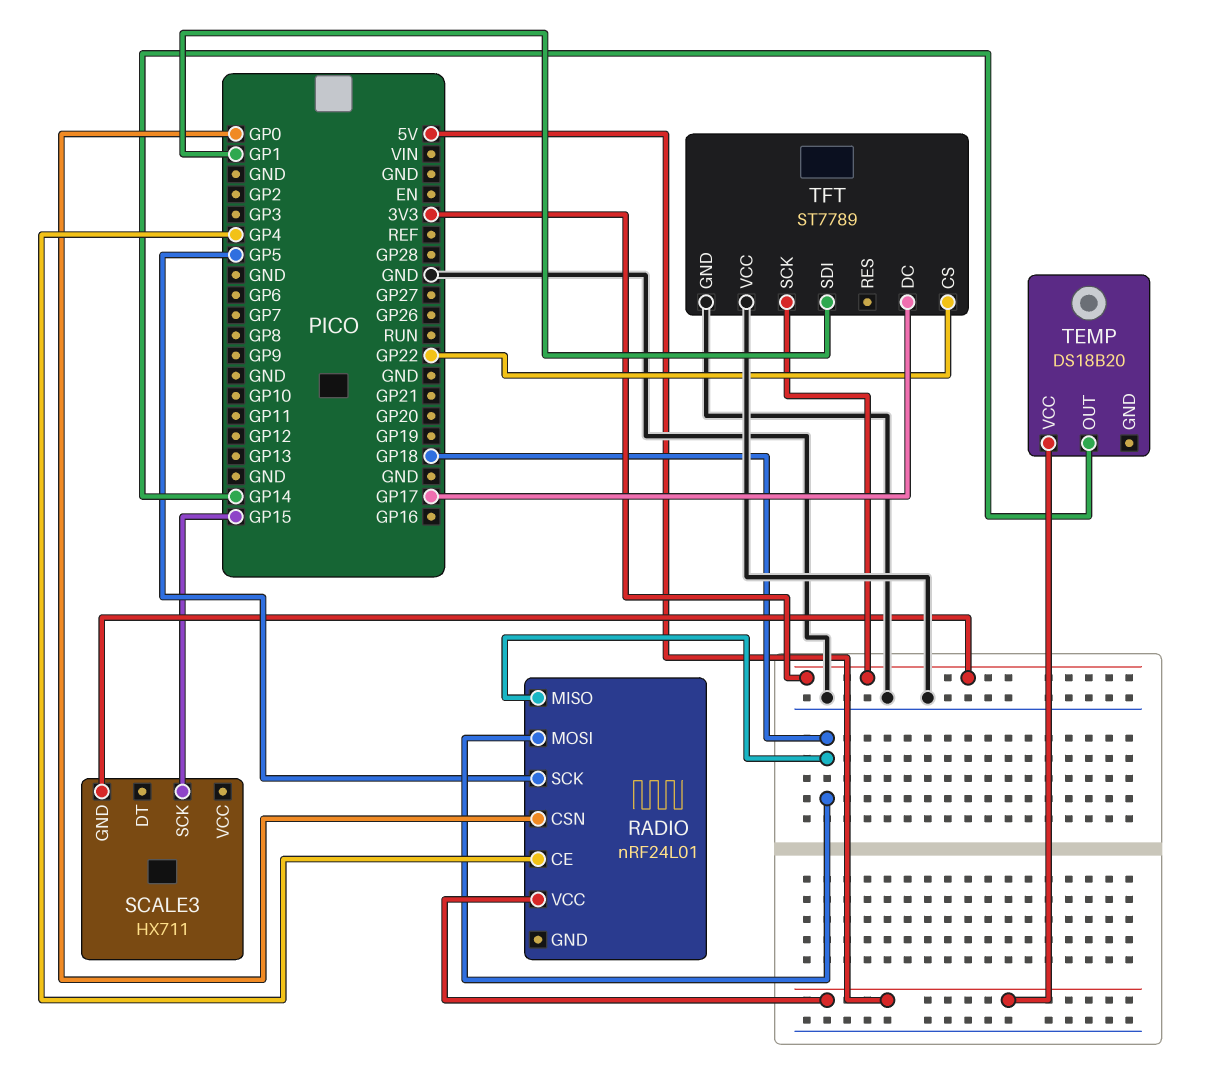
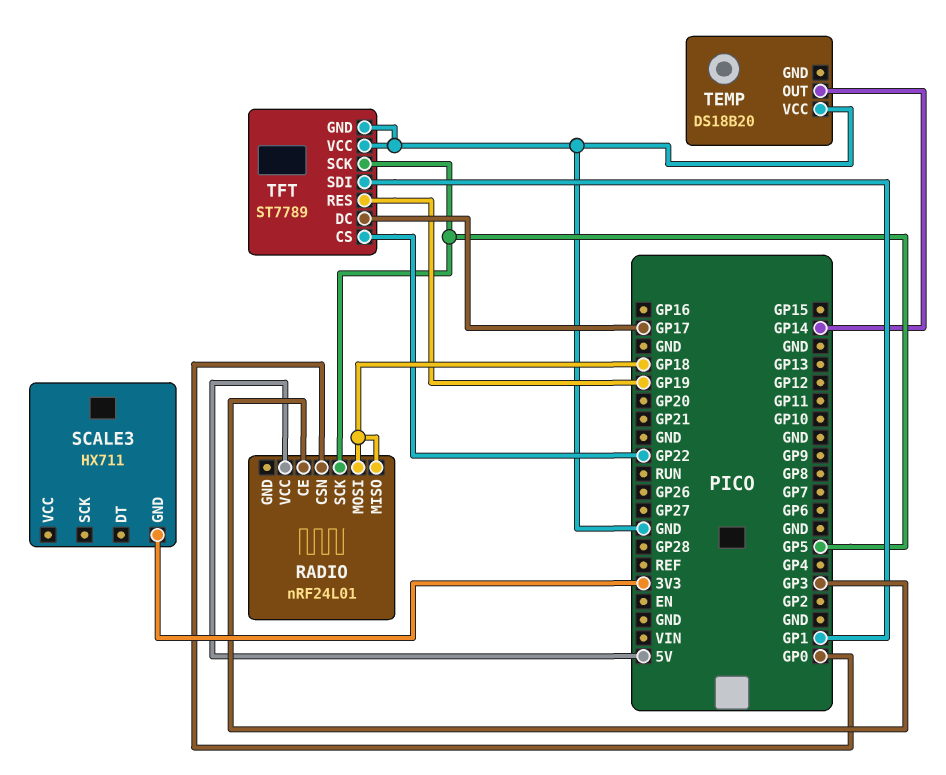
RADIO pin CE: GP4 -> GP3
SCALE3 pin SCK: GP15 -> none
TEMP pin VCC: 5V -> GND
TFT pin RES: none -> GP19
TFT pin SCK: 3V3 -> GP5

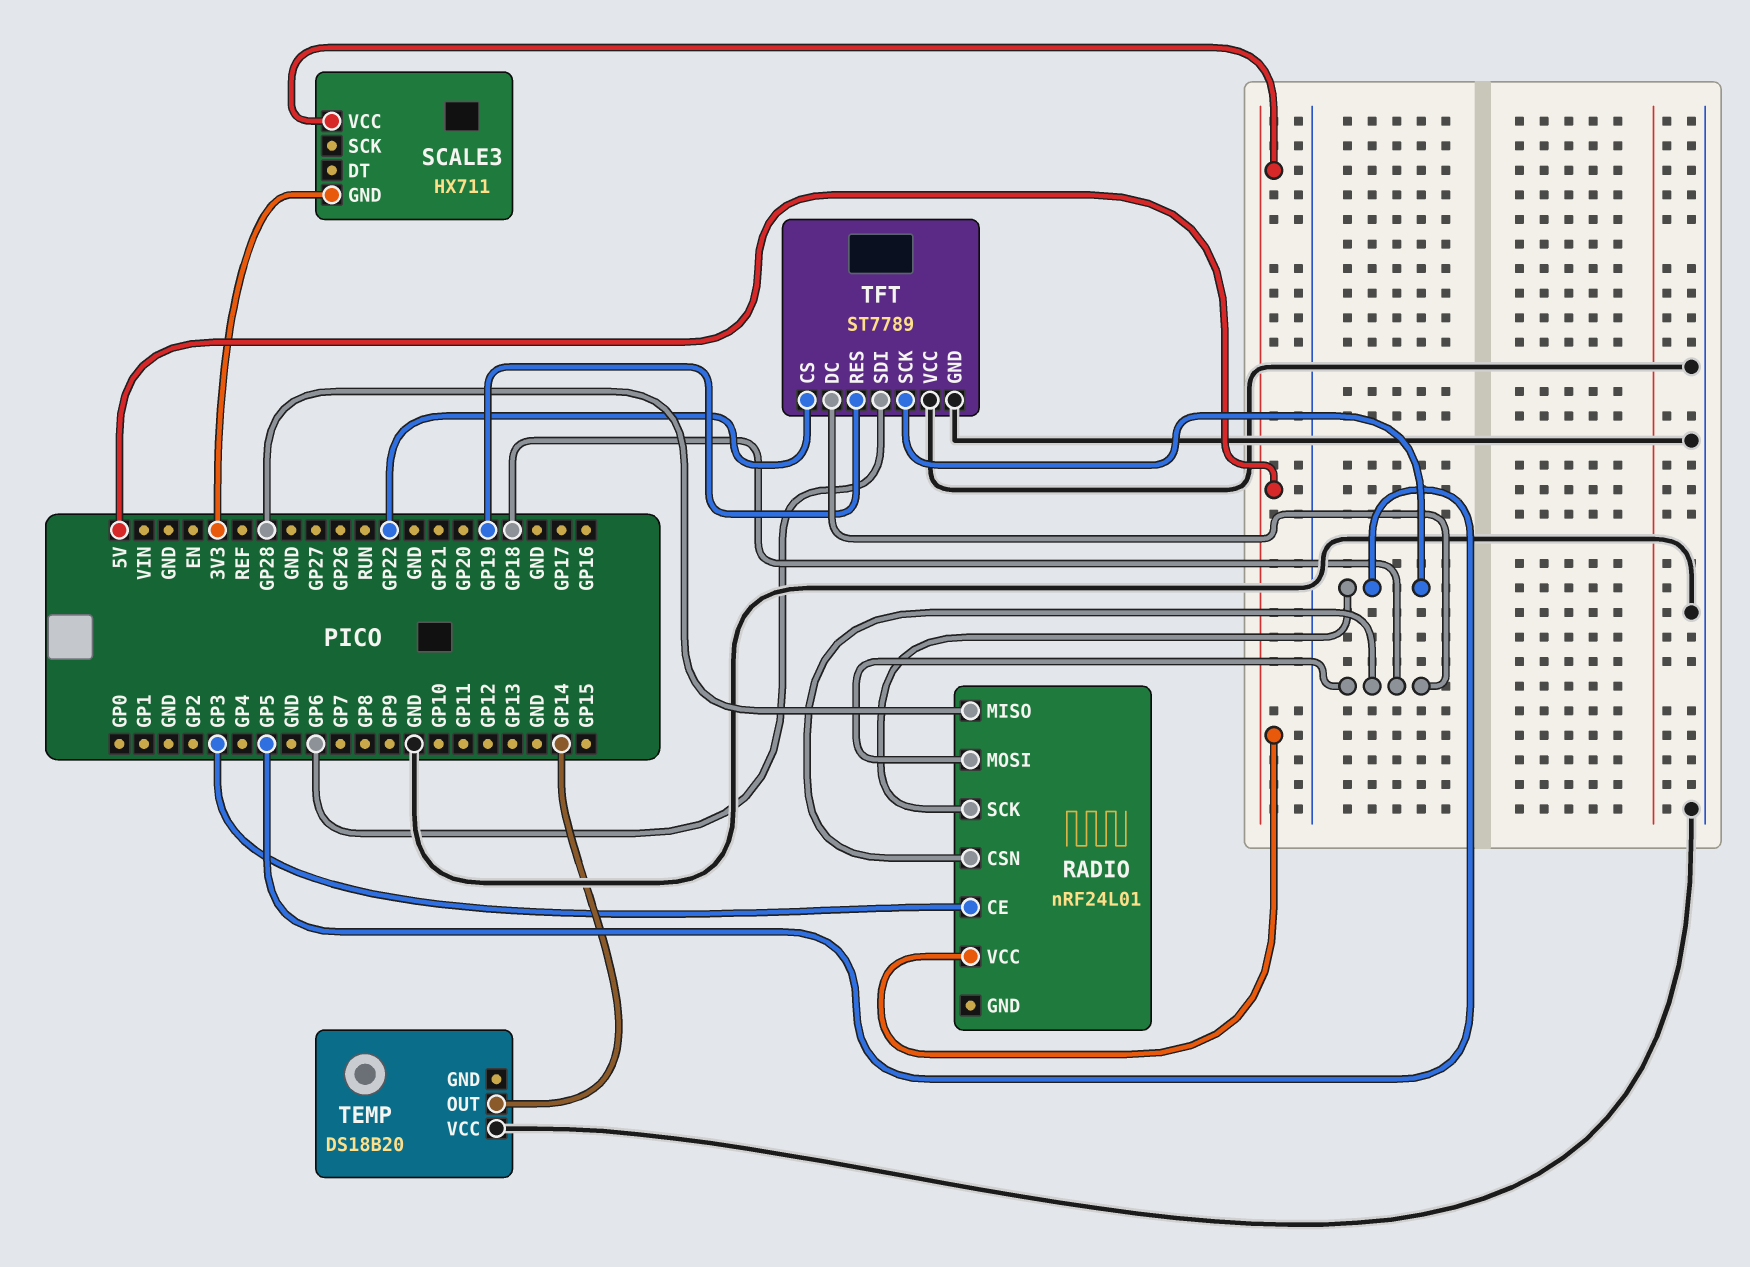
RADIO pin CSN: GP0 -> GP18
RADIO pin MISO: GP18 -> GP28
SCALE3 pin VCC: none -> 5V
TFT pin DC: GP17 -> GP18
TFT pin SDI: GP1 -> GP6

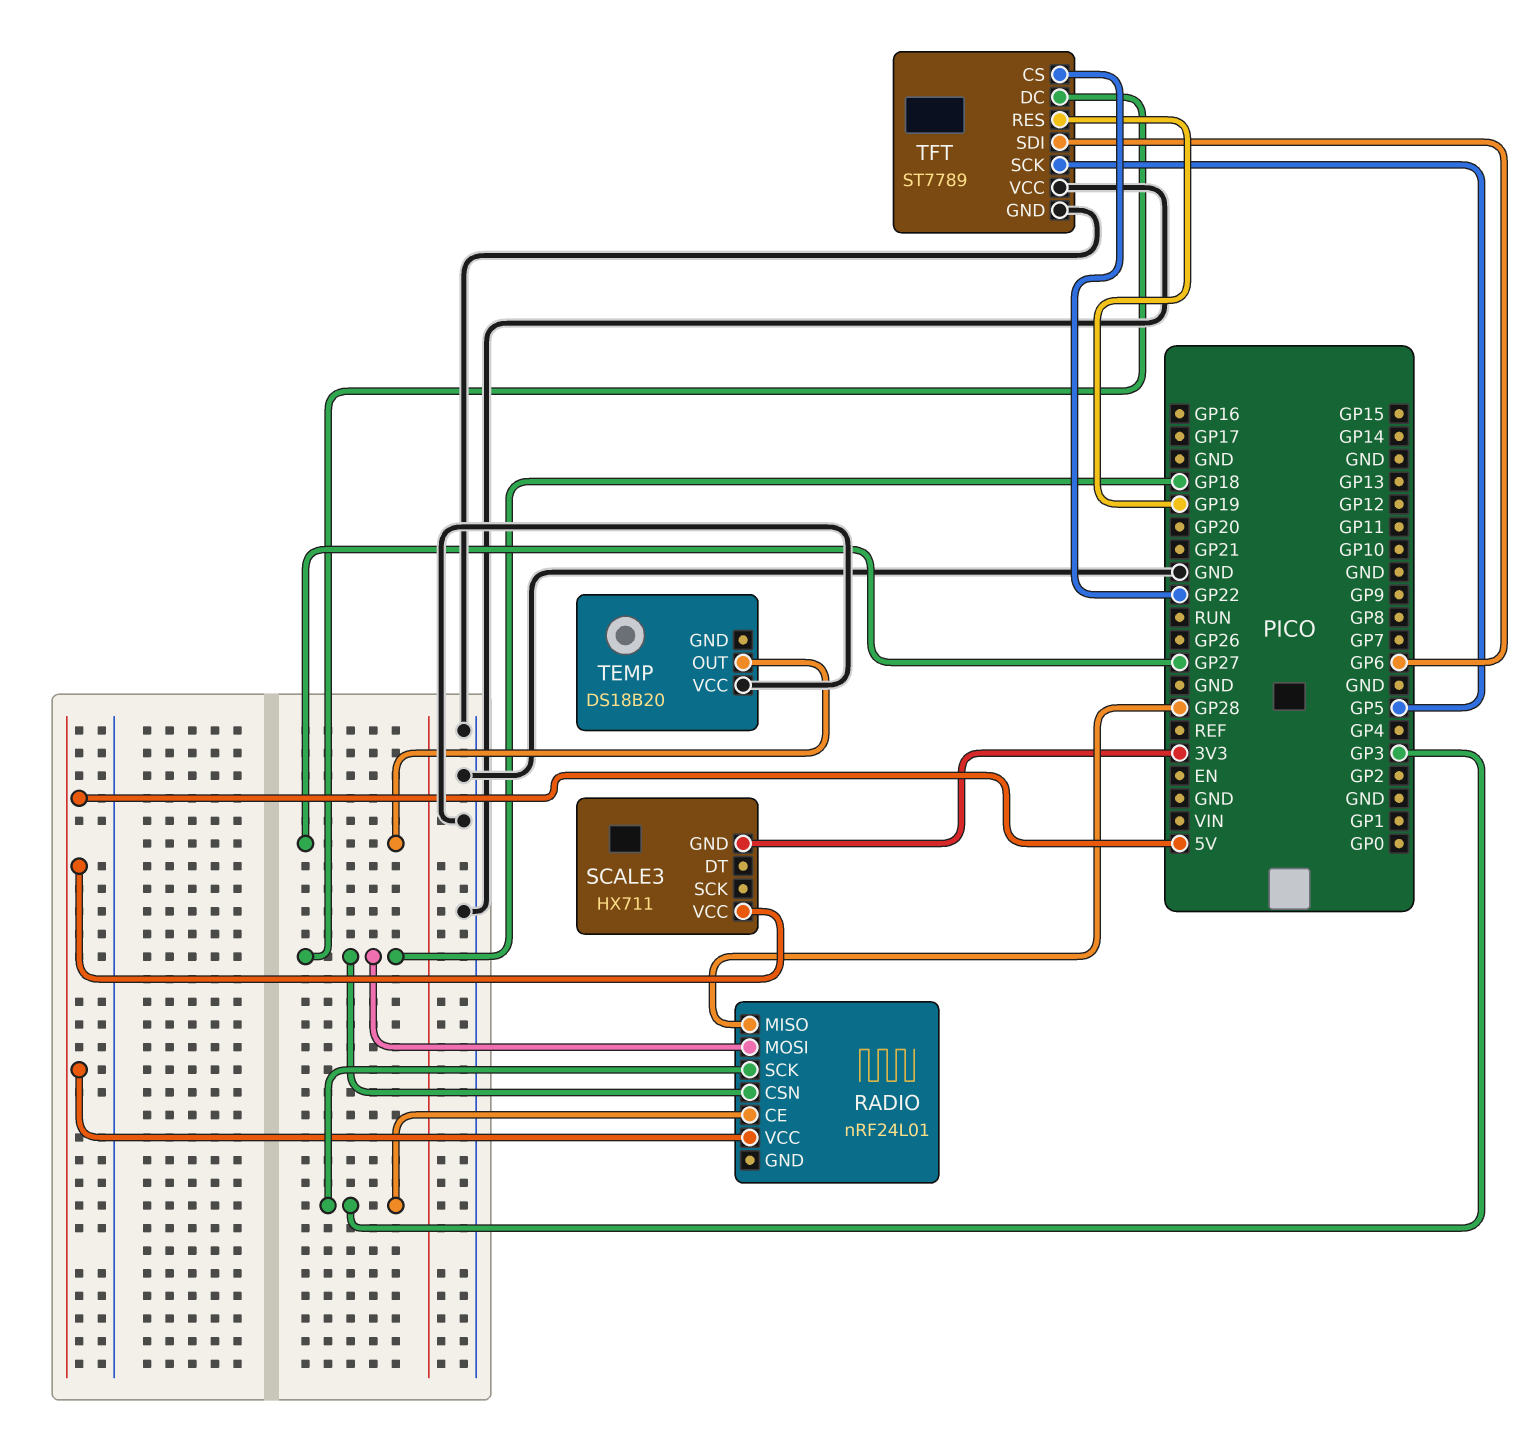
RADIO pin SCK: GP5 -> GP3
TEMP pin OUT: GP14 -> GP27

